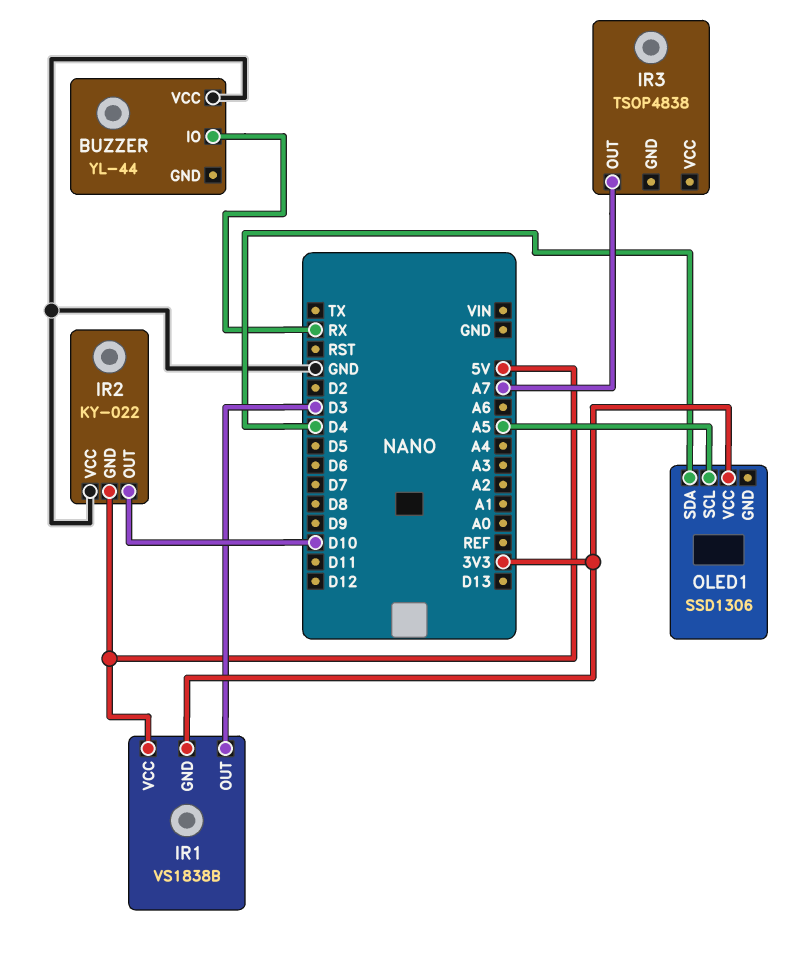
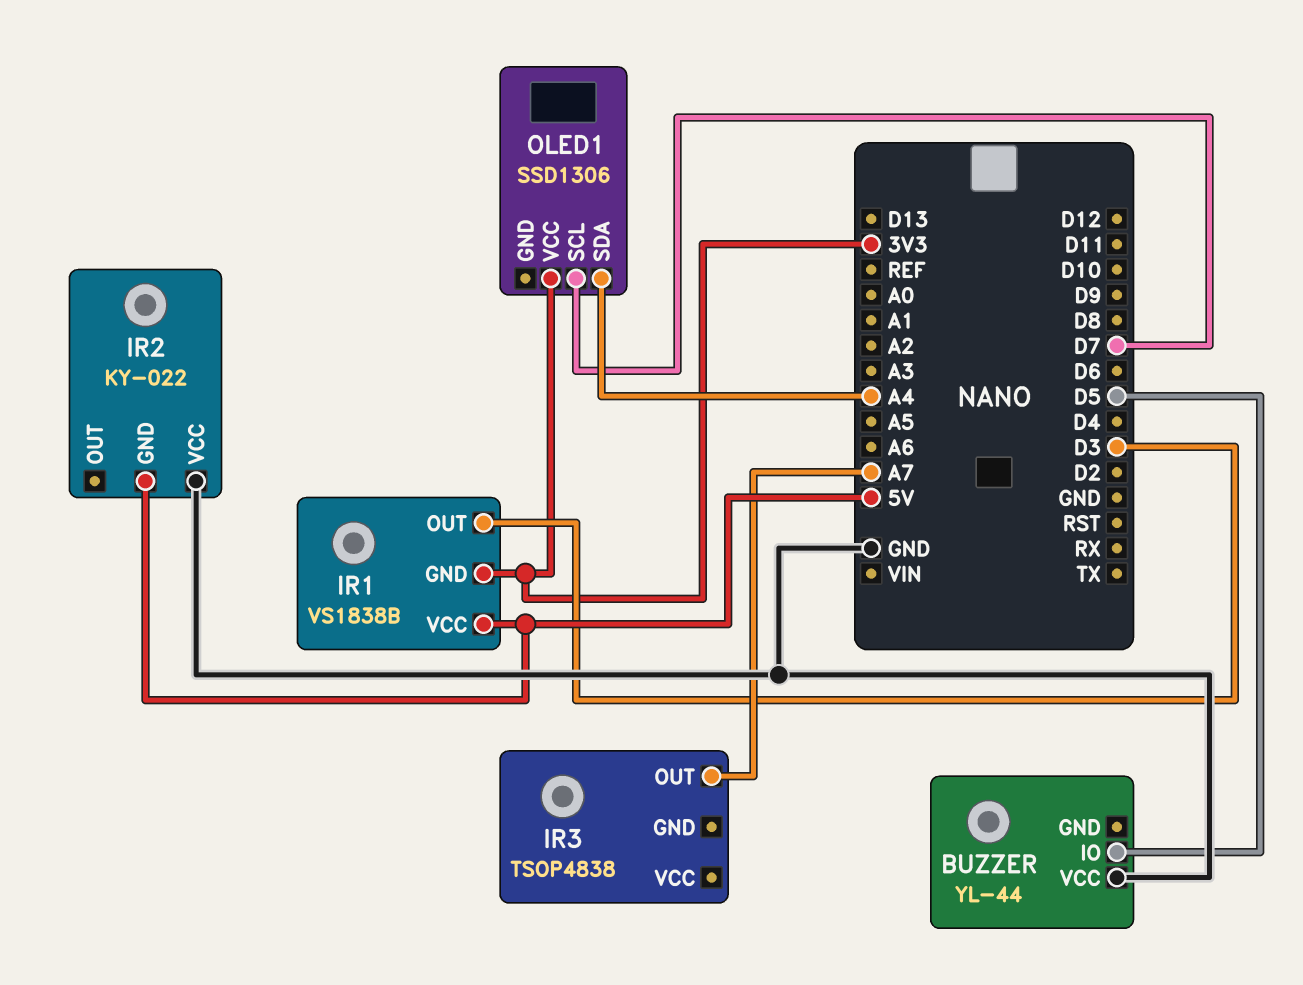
BUZZER pin IO: RX -> D5
IR2 pin OUT: D10 -> none
OLED1 pin SCL: A5 -> D7
OLED1 pin SDA: D4 -> A4

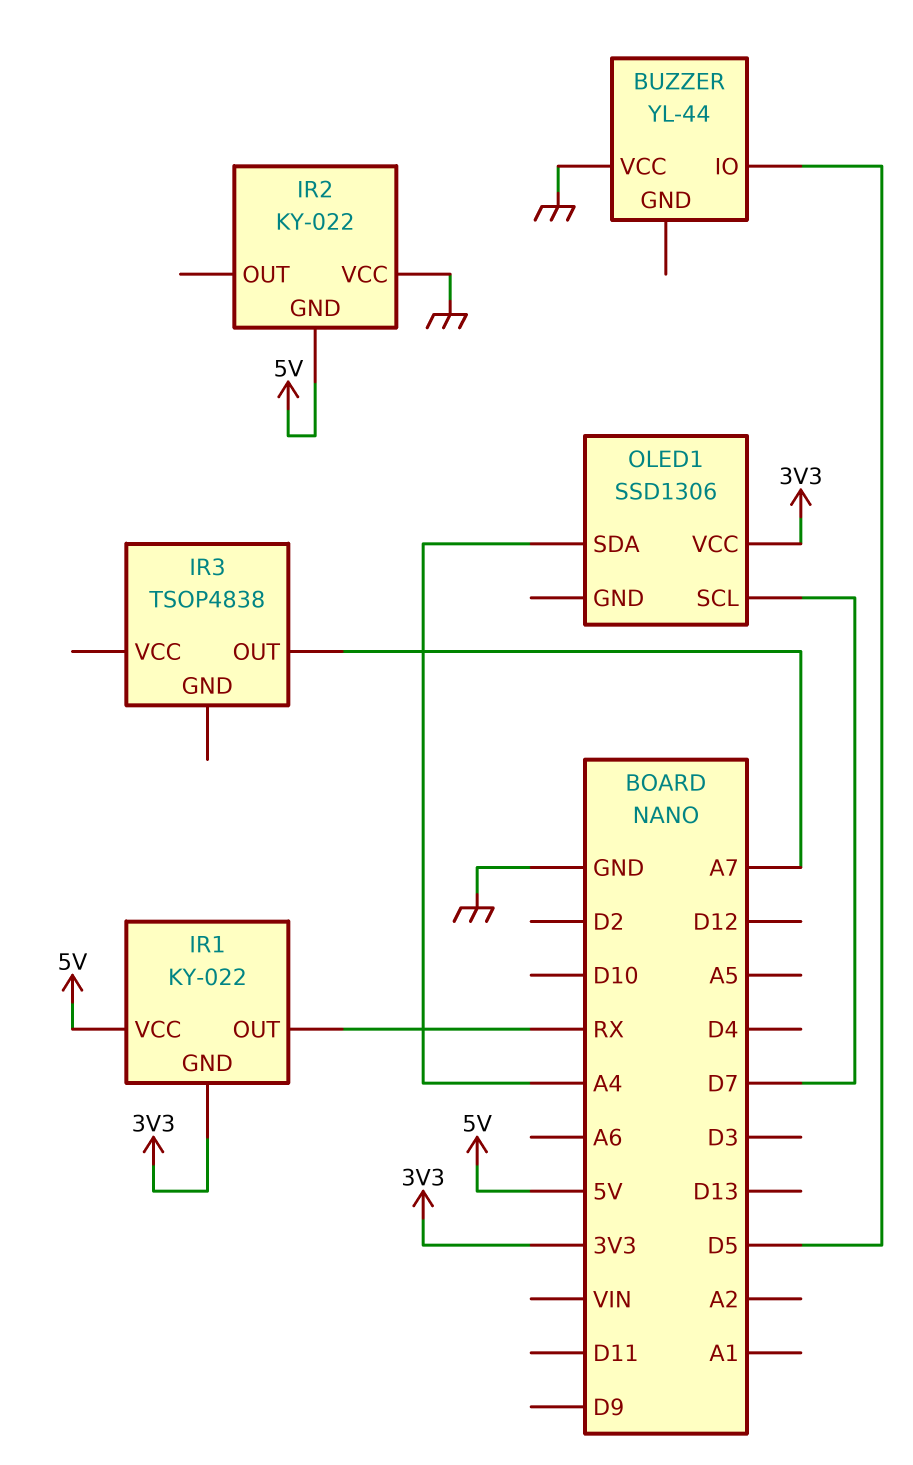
IR1: VS1838B -> KY-022
IR1 pin OUT: D3 -> RX

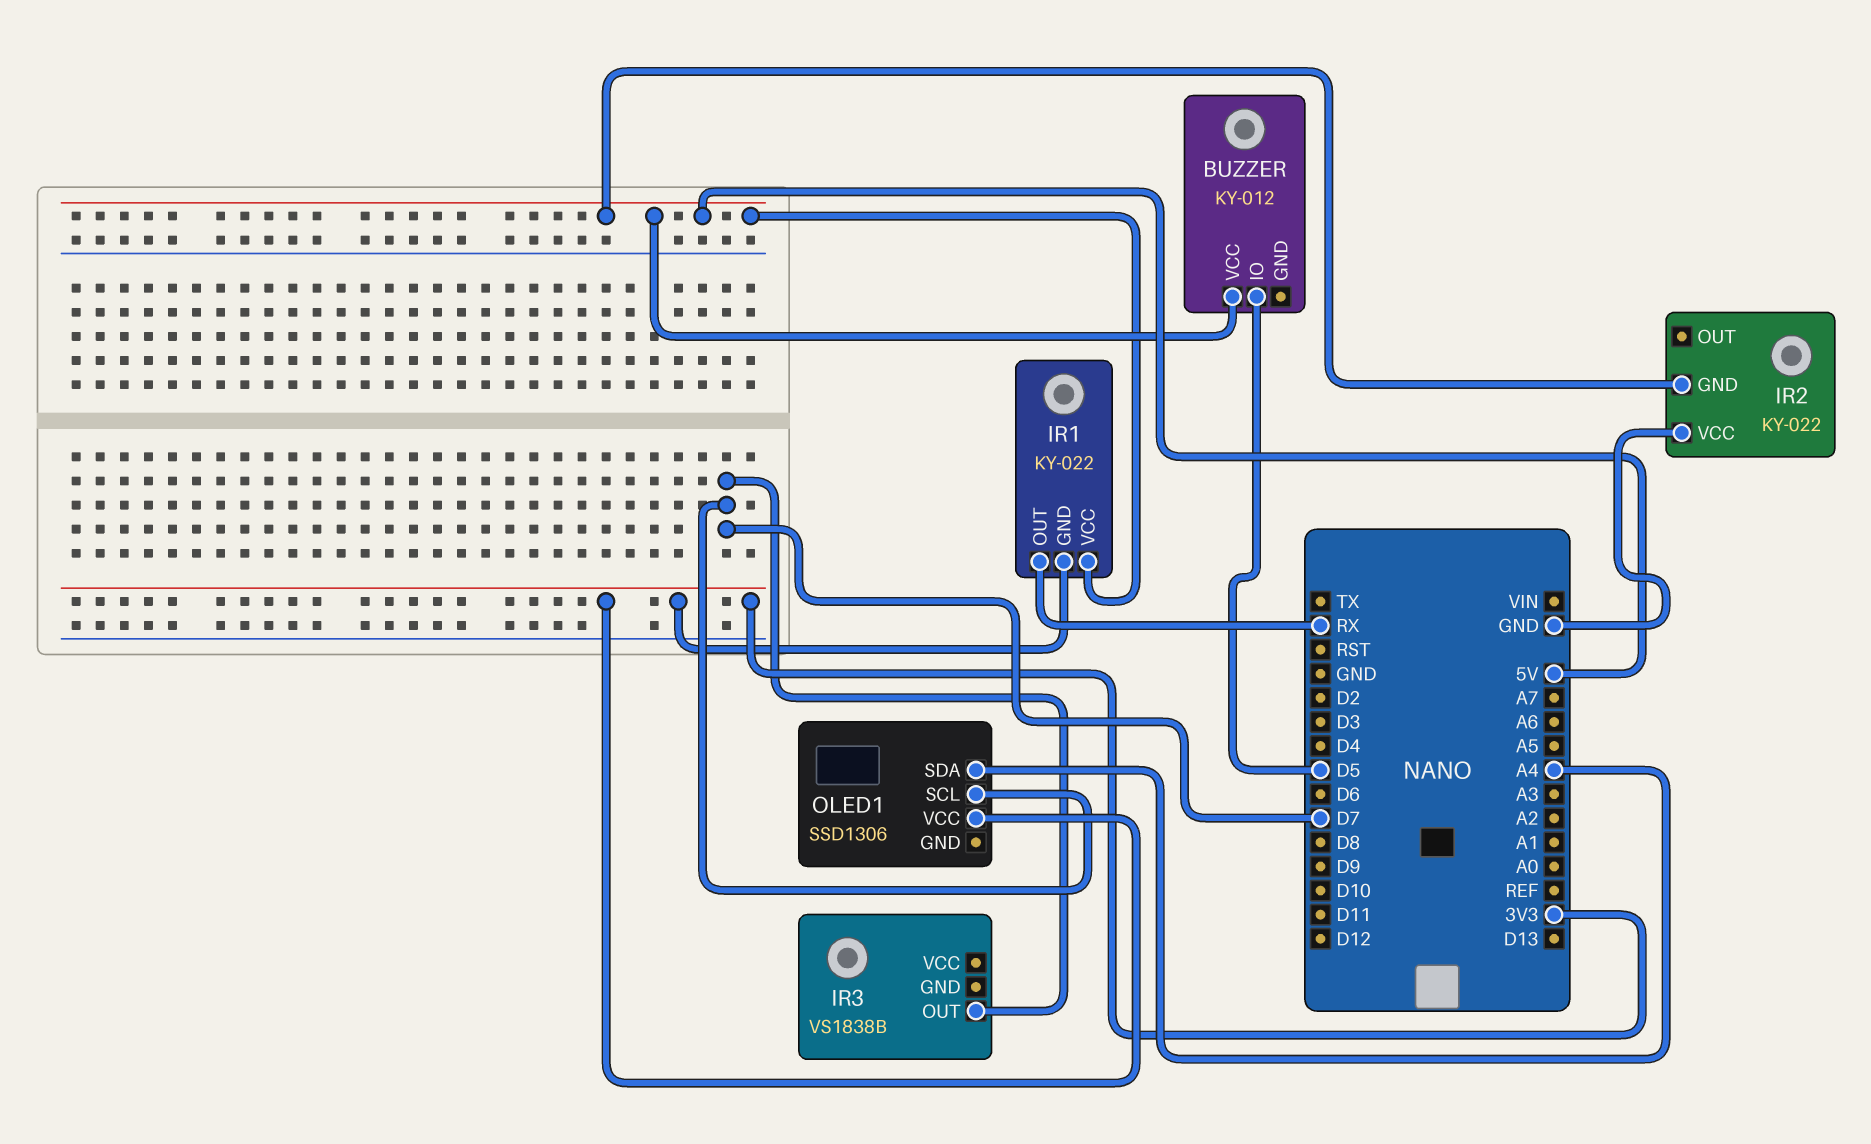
BUZZER: YL-44 -> KY-012
BUZZER pin VCC: GND -> 5V
IR3: TSOP4838 -> VS1838B
IR3 pin OUT: A7 -> D7

